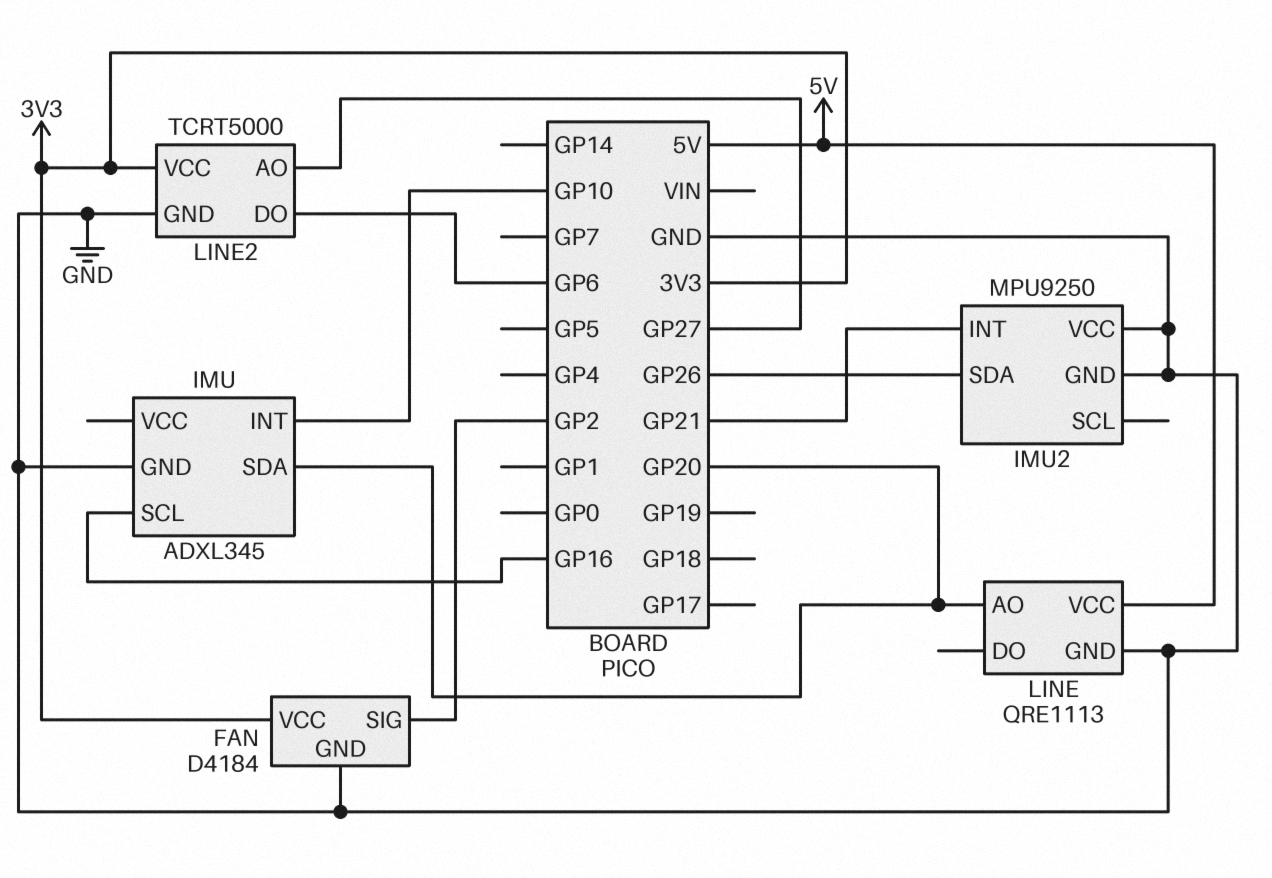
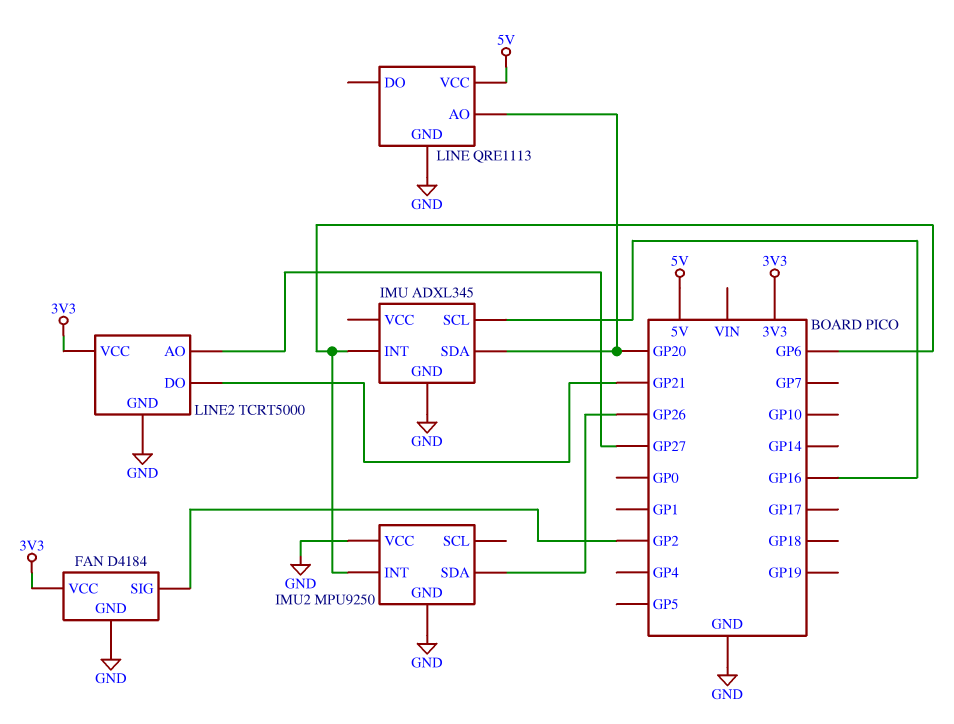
IMU pin INT: GP10 -> GP6
IMU2 pin INT: GP21 -> GP6
LINE2 pin DO: GP6 -> GP21

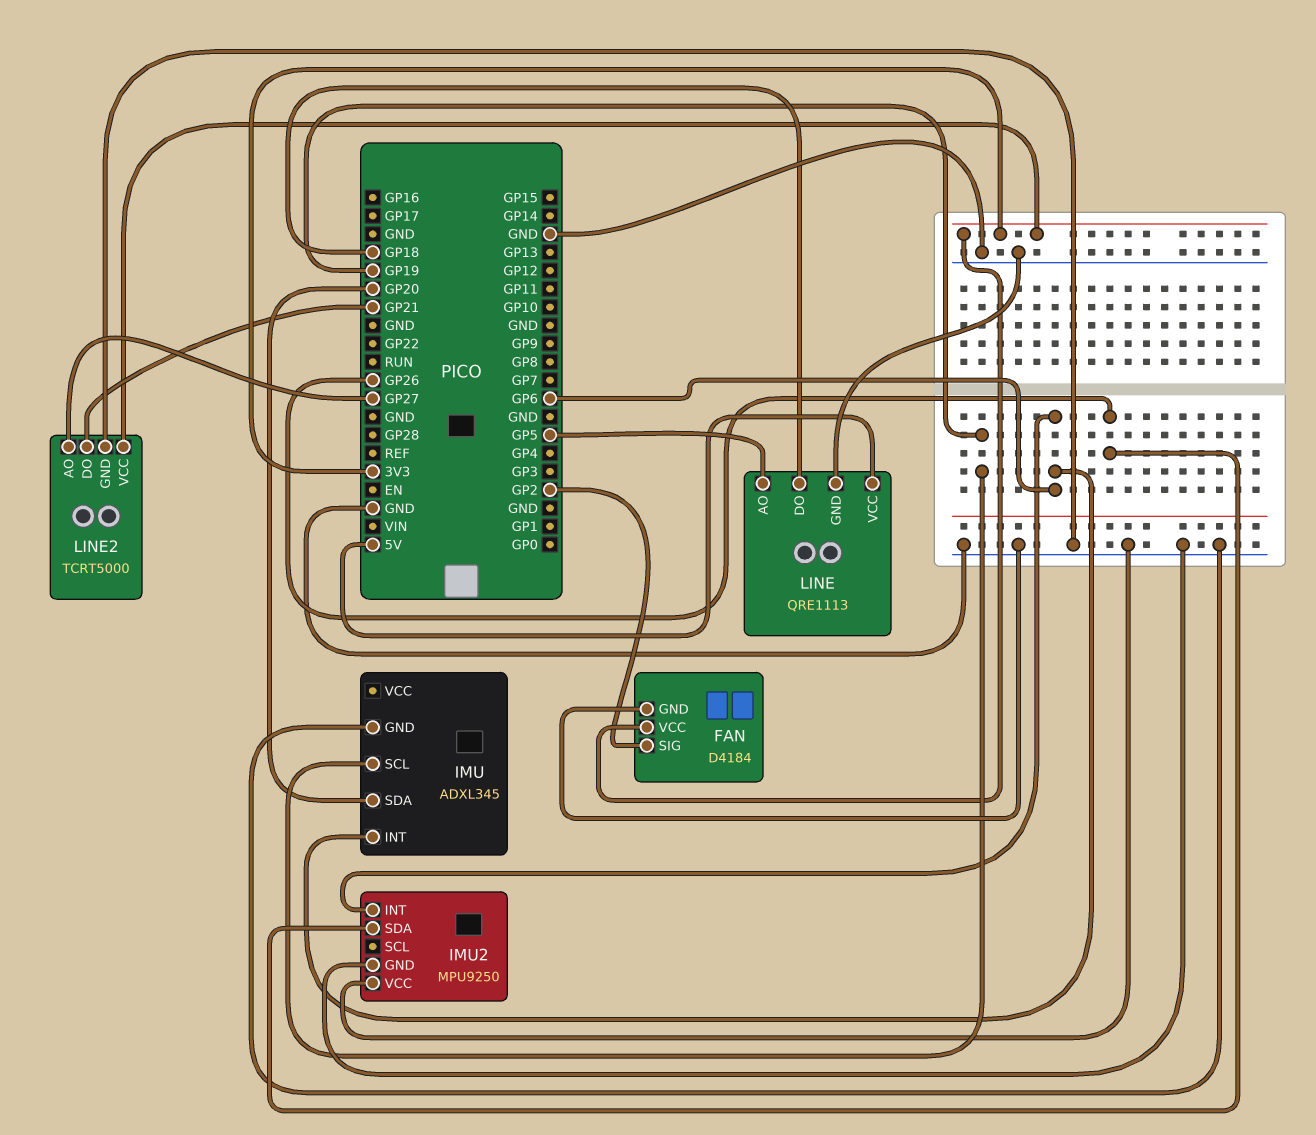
IMU pin SCL: GP16 -> GP19
LINE pin AO: GP20 -> GP5
LINE pin DO: none -> GP18

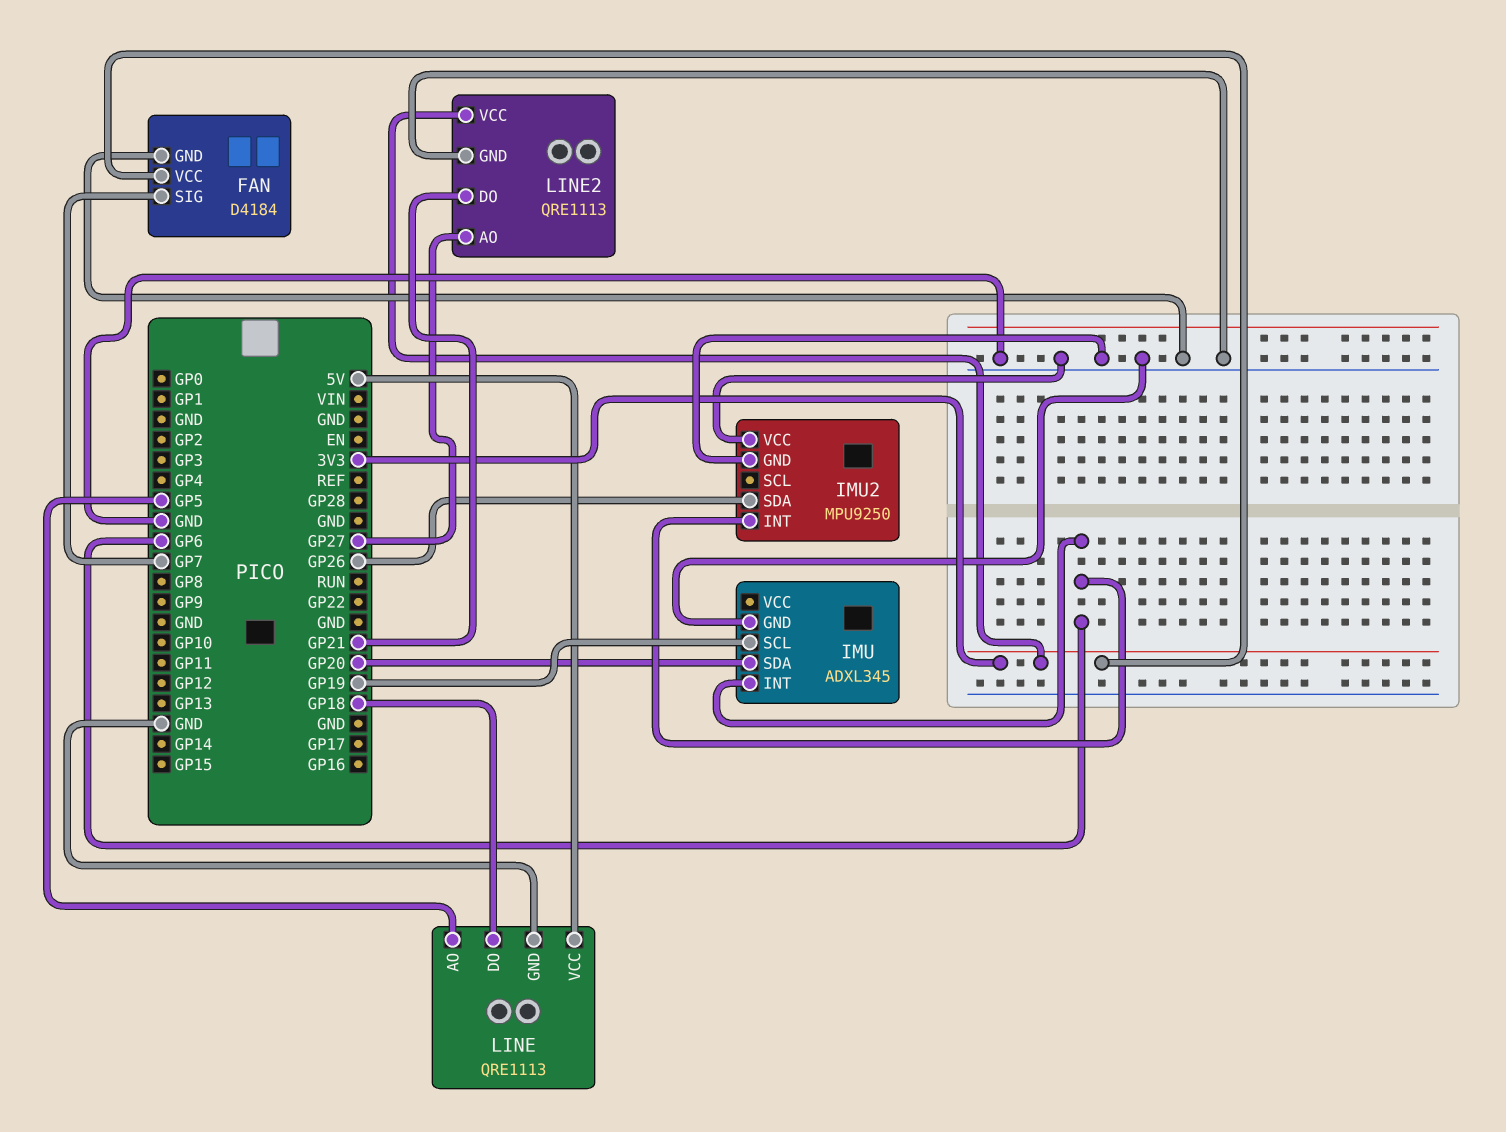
FAN pin SIG: GP2 -> GP7
LINE2: TCRT5000 -> QRE1113

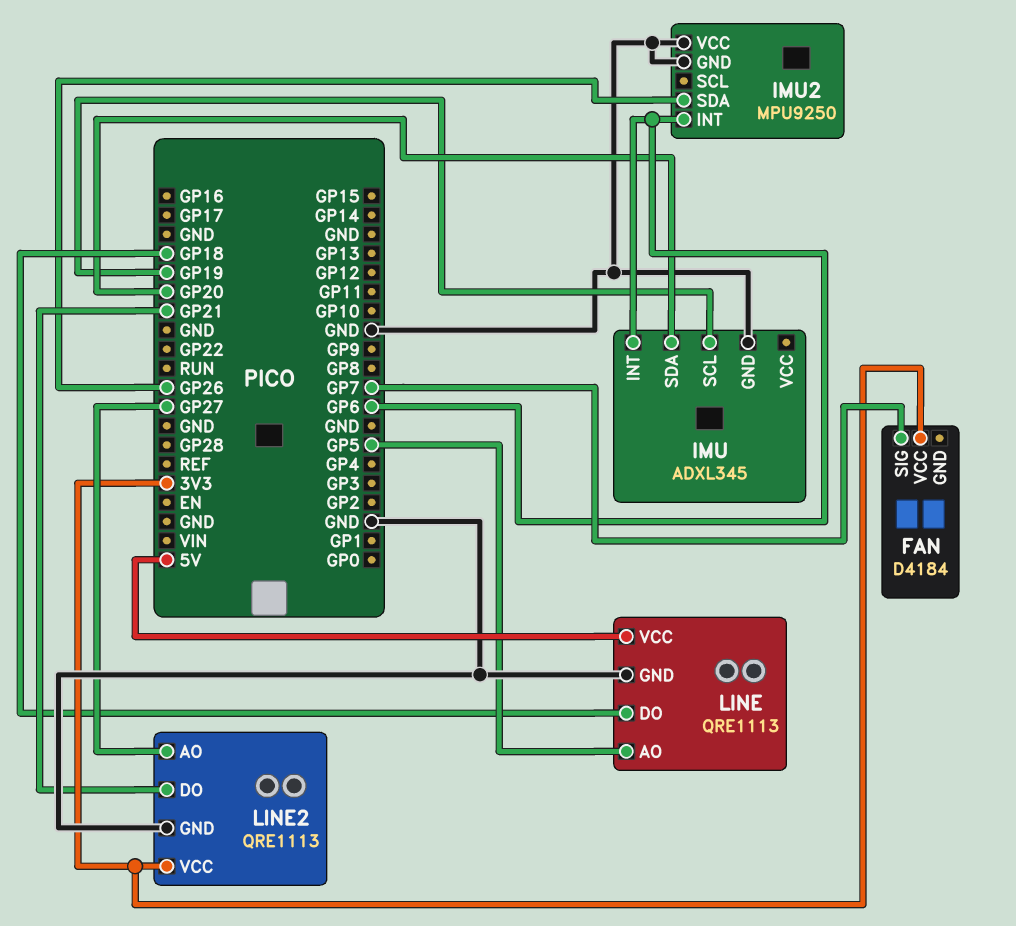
FAN pin GND: GND -> none

